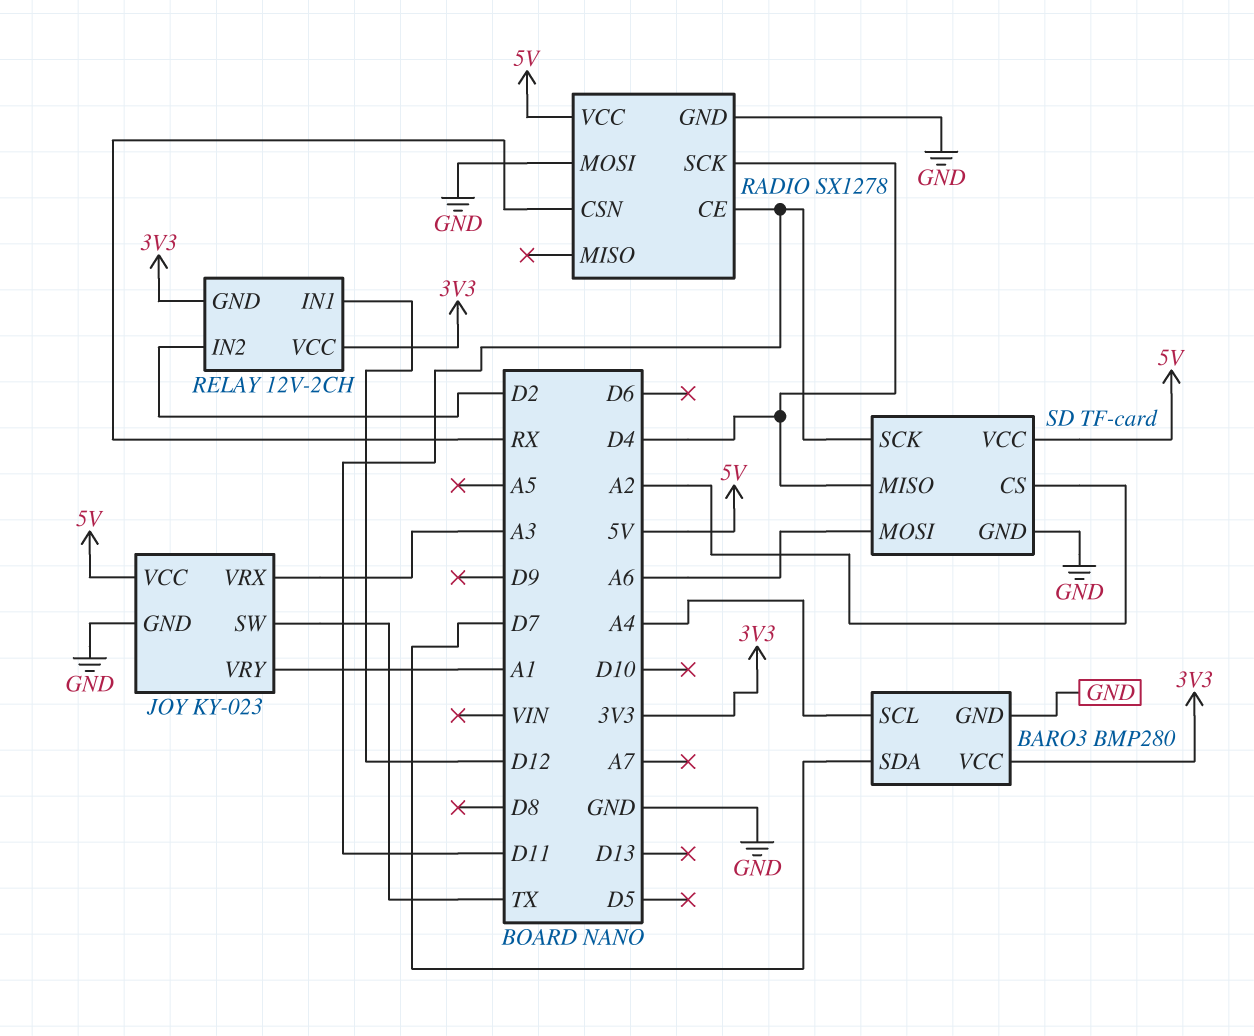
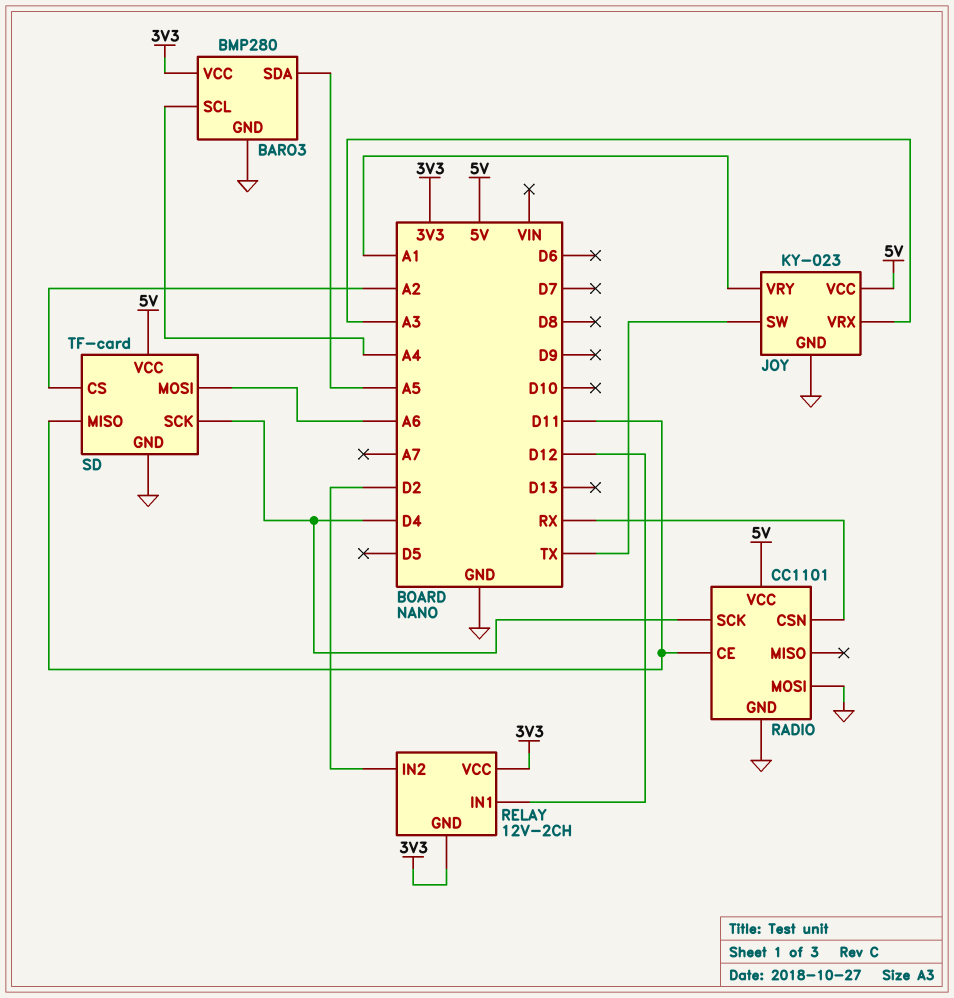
BARO3 pin SDA: D7 -> A5
RADIO: SX1278 -> CC1101
SD pin MISO: D4 -> D11
SD pin SCK: D11 -> D4

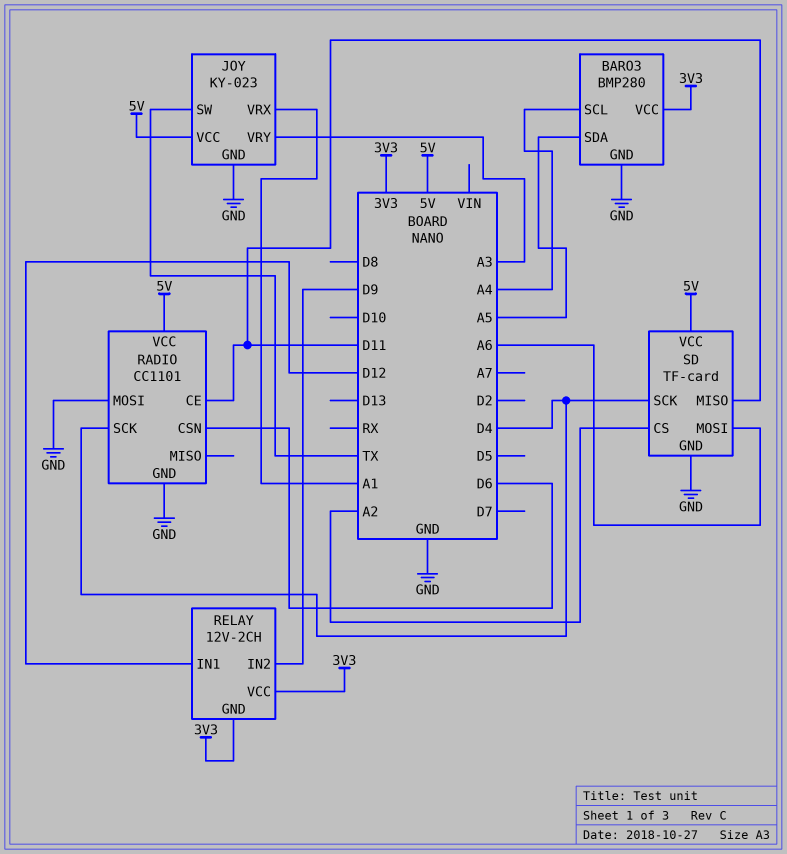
JOY pin VRX: A3 -> A1
JOY pin VRY: A1 -> A3
RADIO pin CSN: RX -> D6
RELAY pin IN2: D2 -> D9

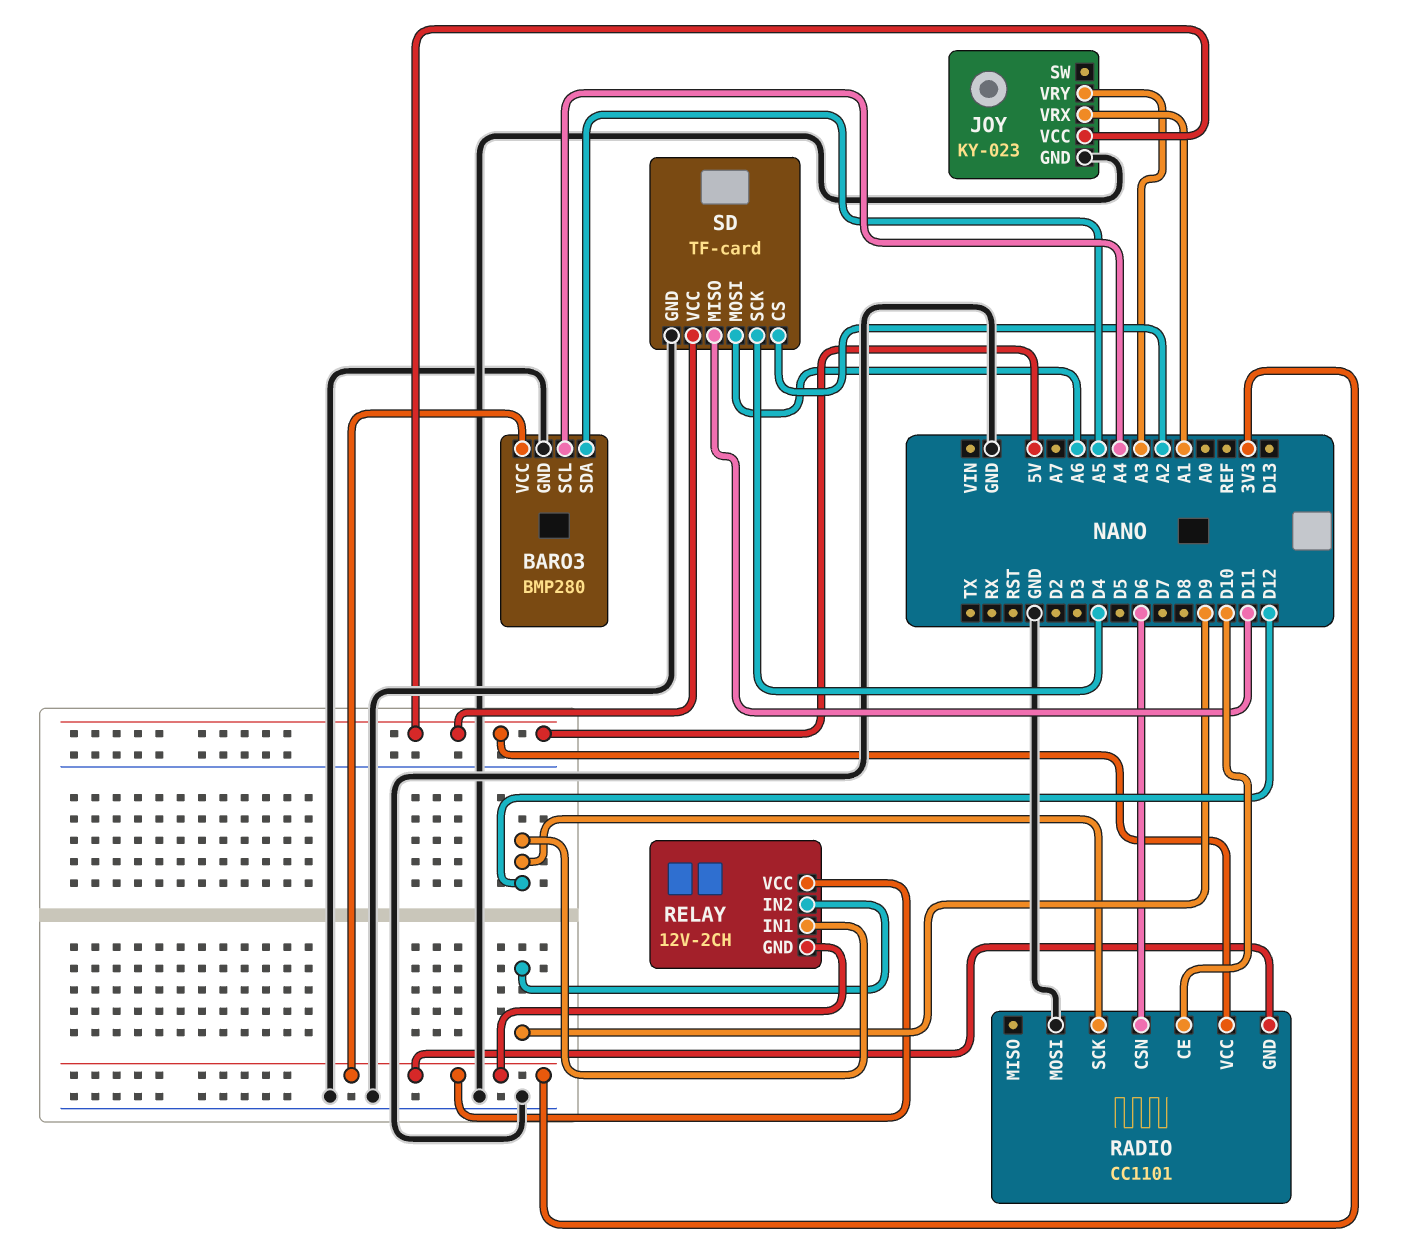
JOY pin SW: TX -> none
RADIO pin CE: D11 -> D10
RADIO pin GND: GND -> 3V3
RADIO pin SCK: D4 -> D12

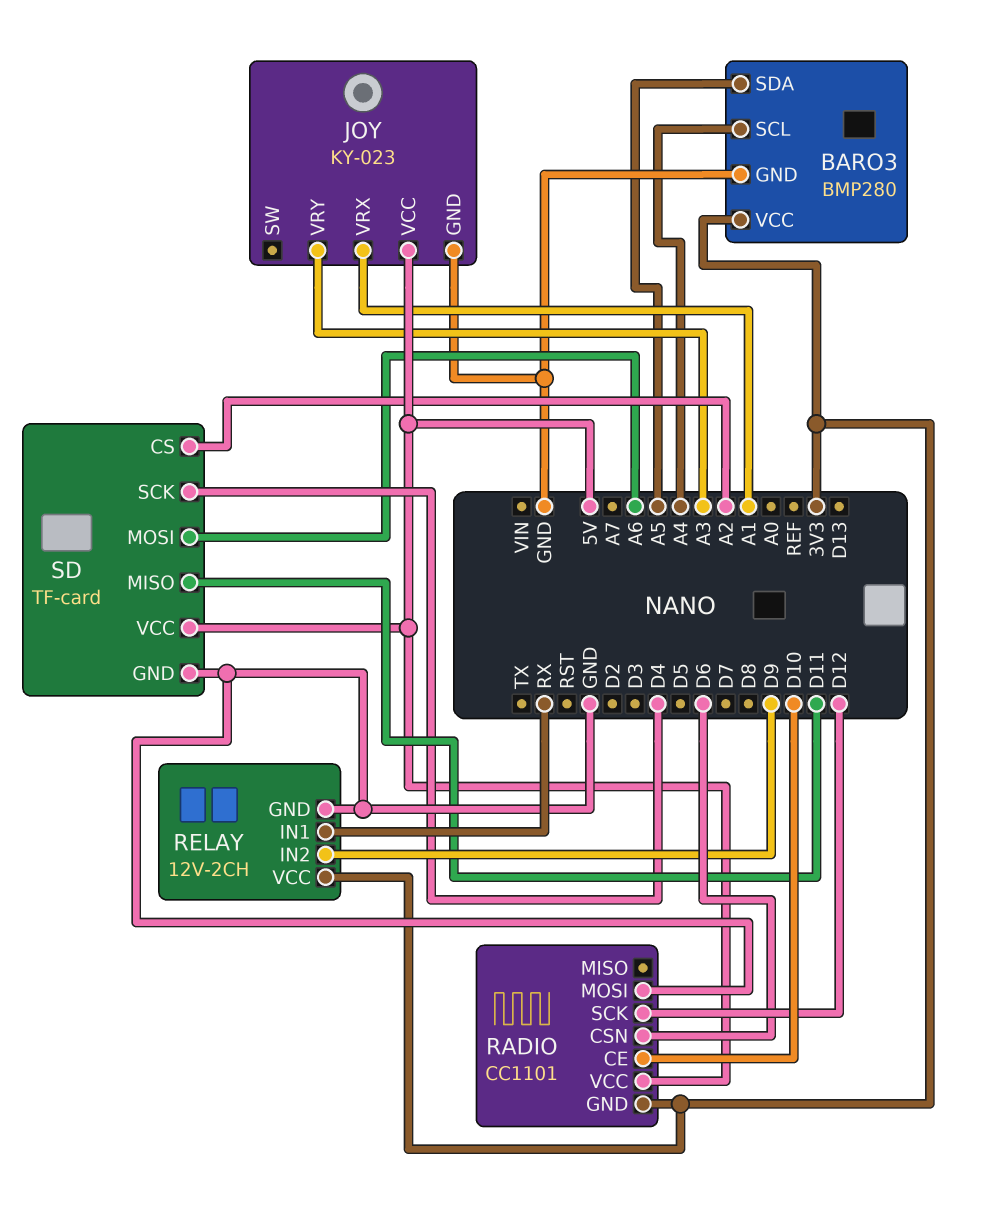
RELAY pin GND: 3V3 -> GND
RELAY pin IN1: D12 -> RX

